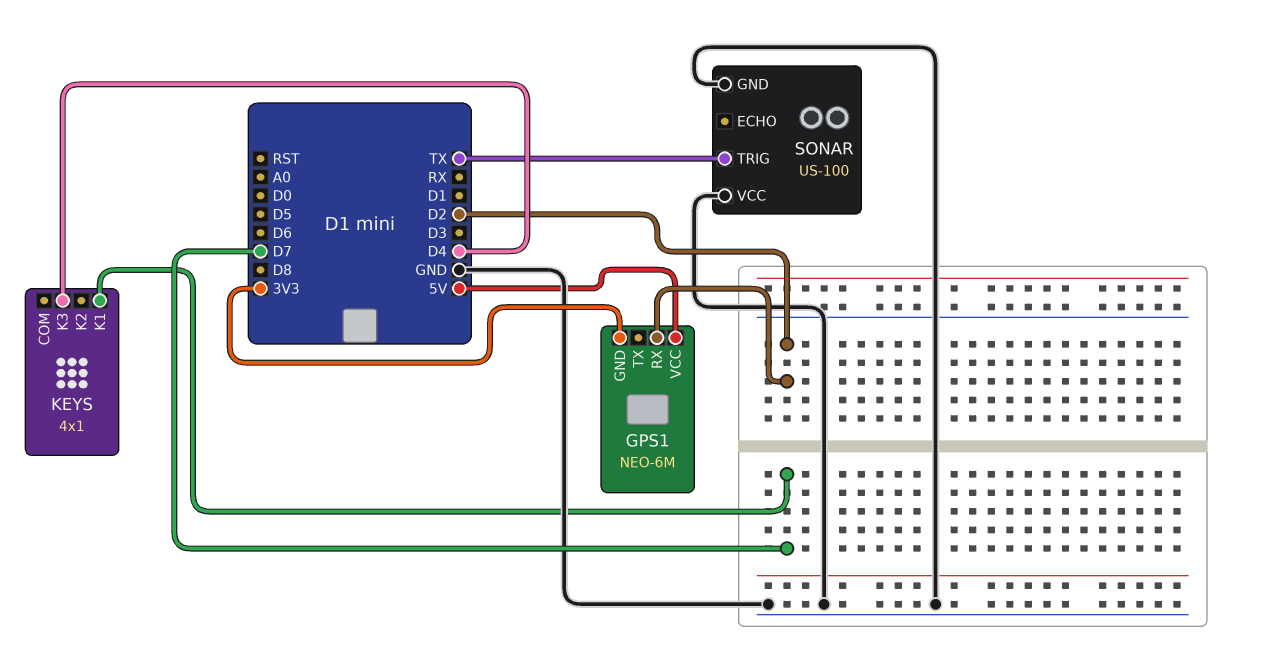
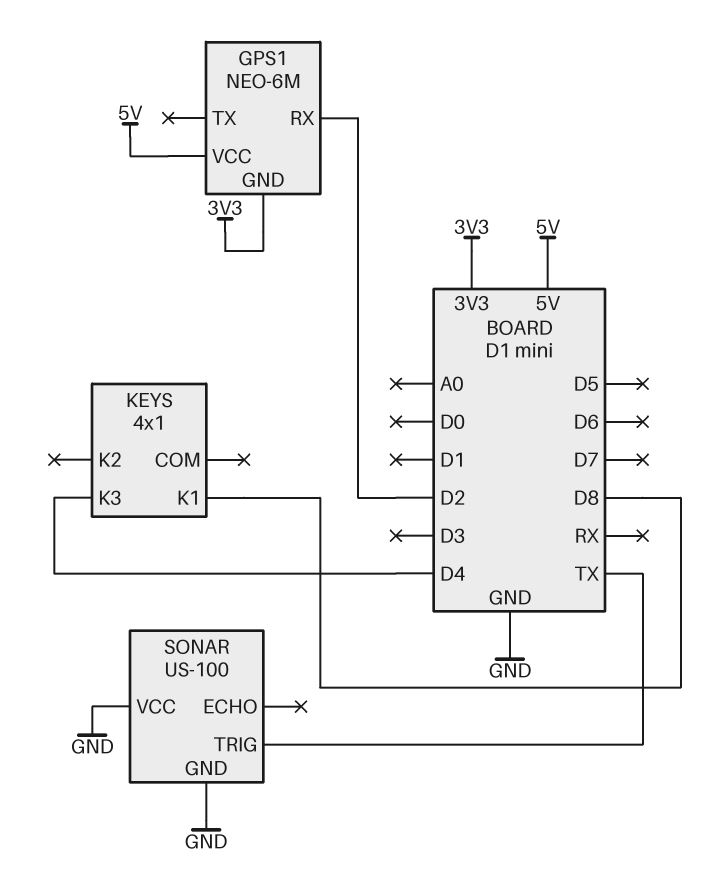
KEYS pin K1: D7 -> D8

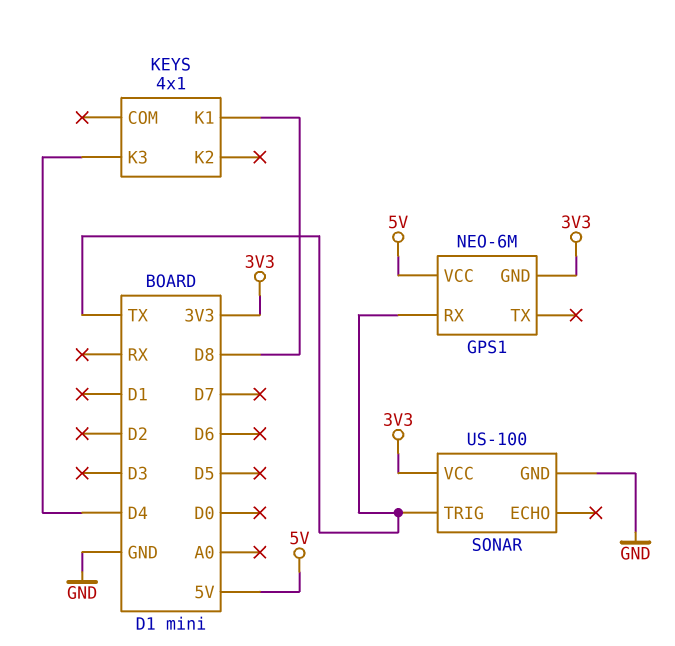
GPS1 pin RX: D2 -> TX
SONAR pin VCC: GND -> 3V3

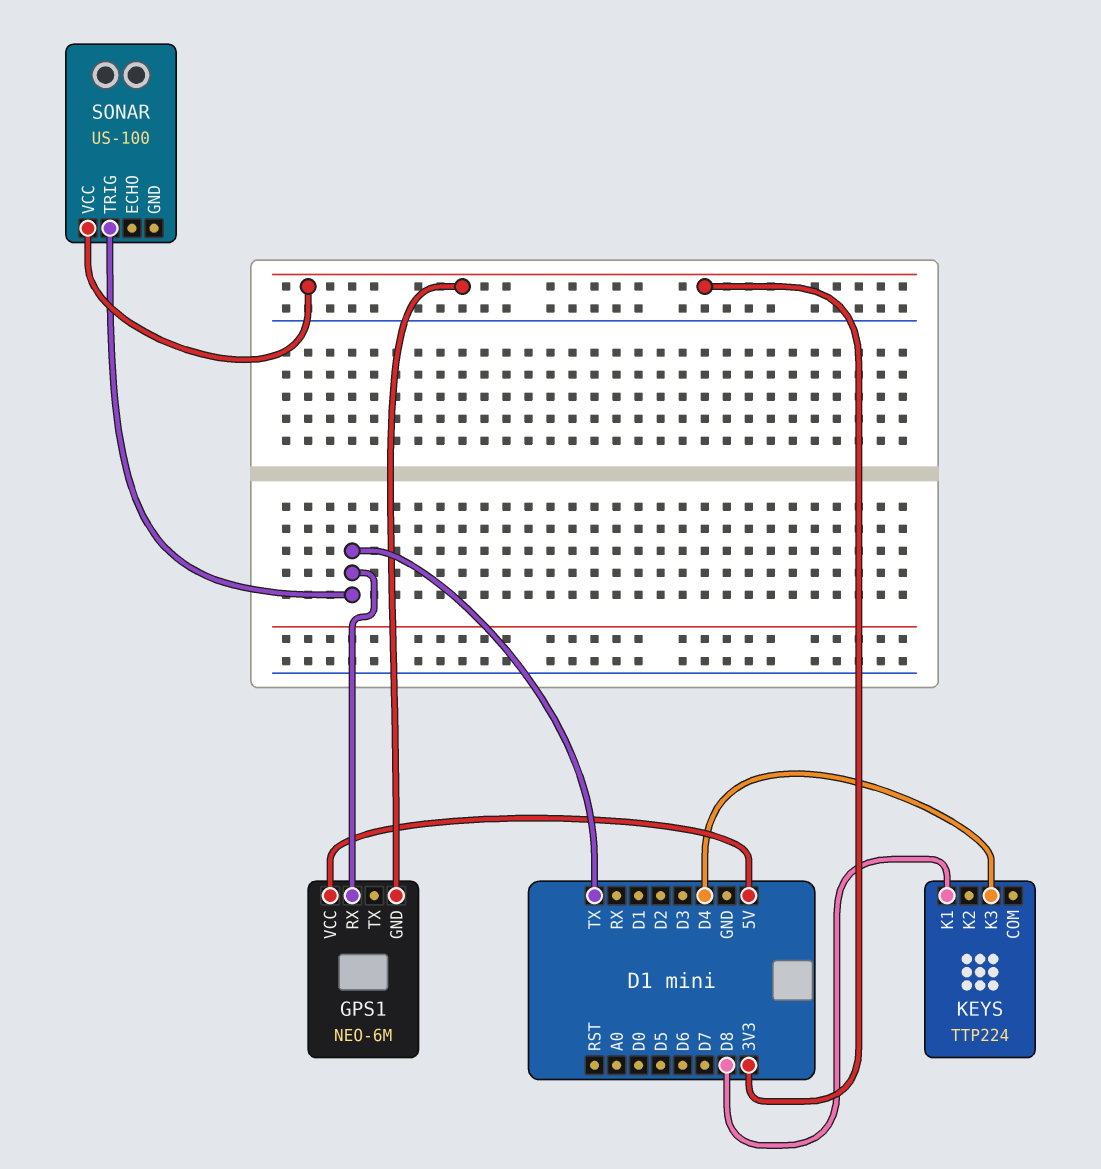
KEYS: 4x1 -> TTP224
SONAR pin GND: GND -> none

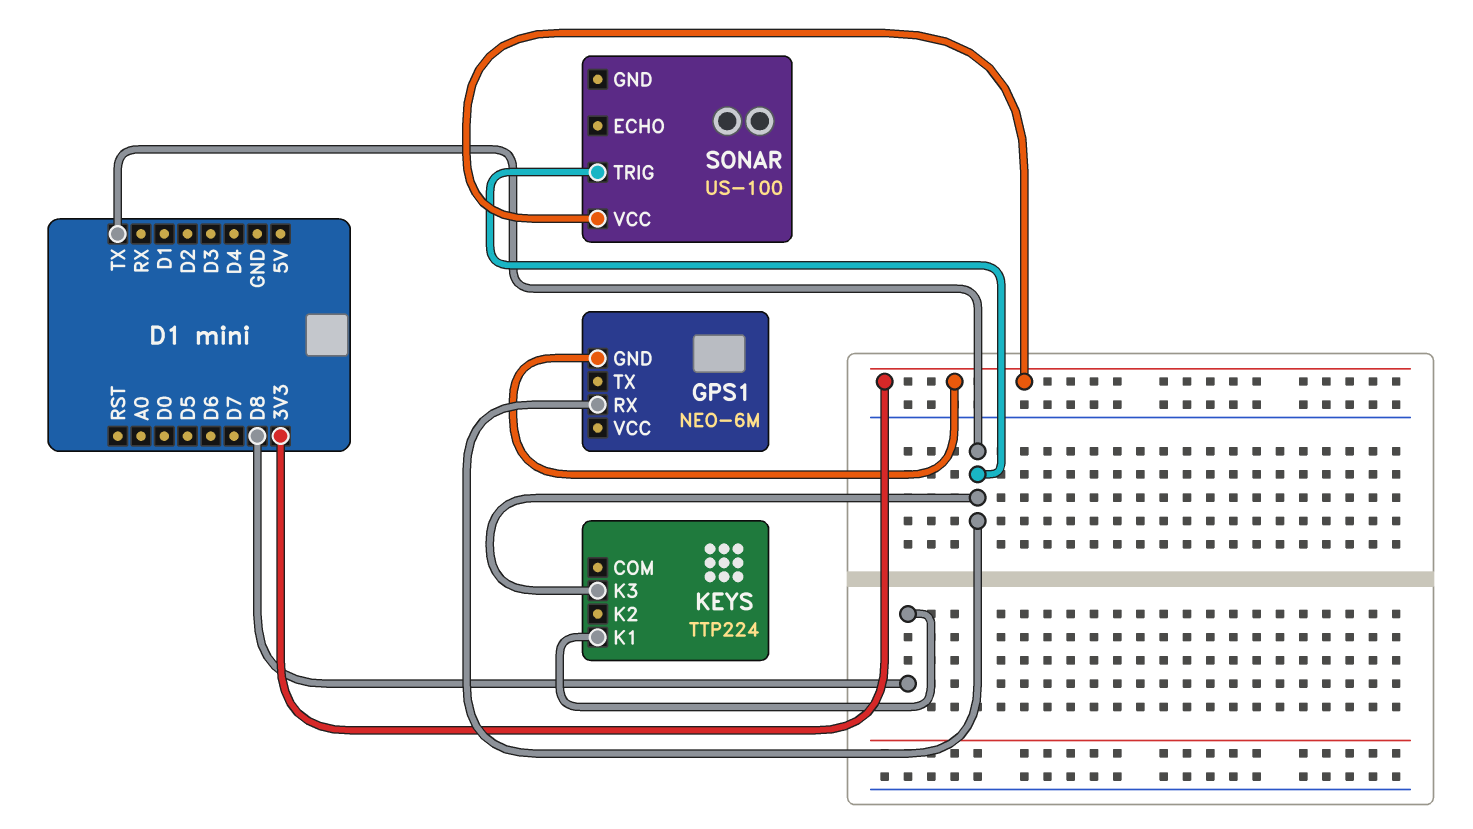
GPS1 pin VCC: 5V -> none
KEYS pin K3: D4 -> TX

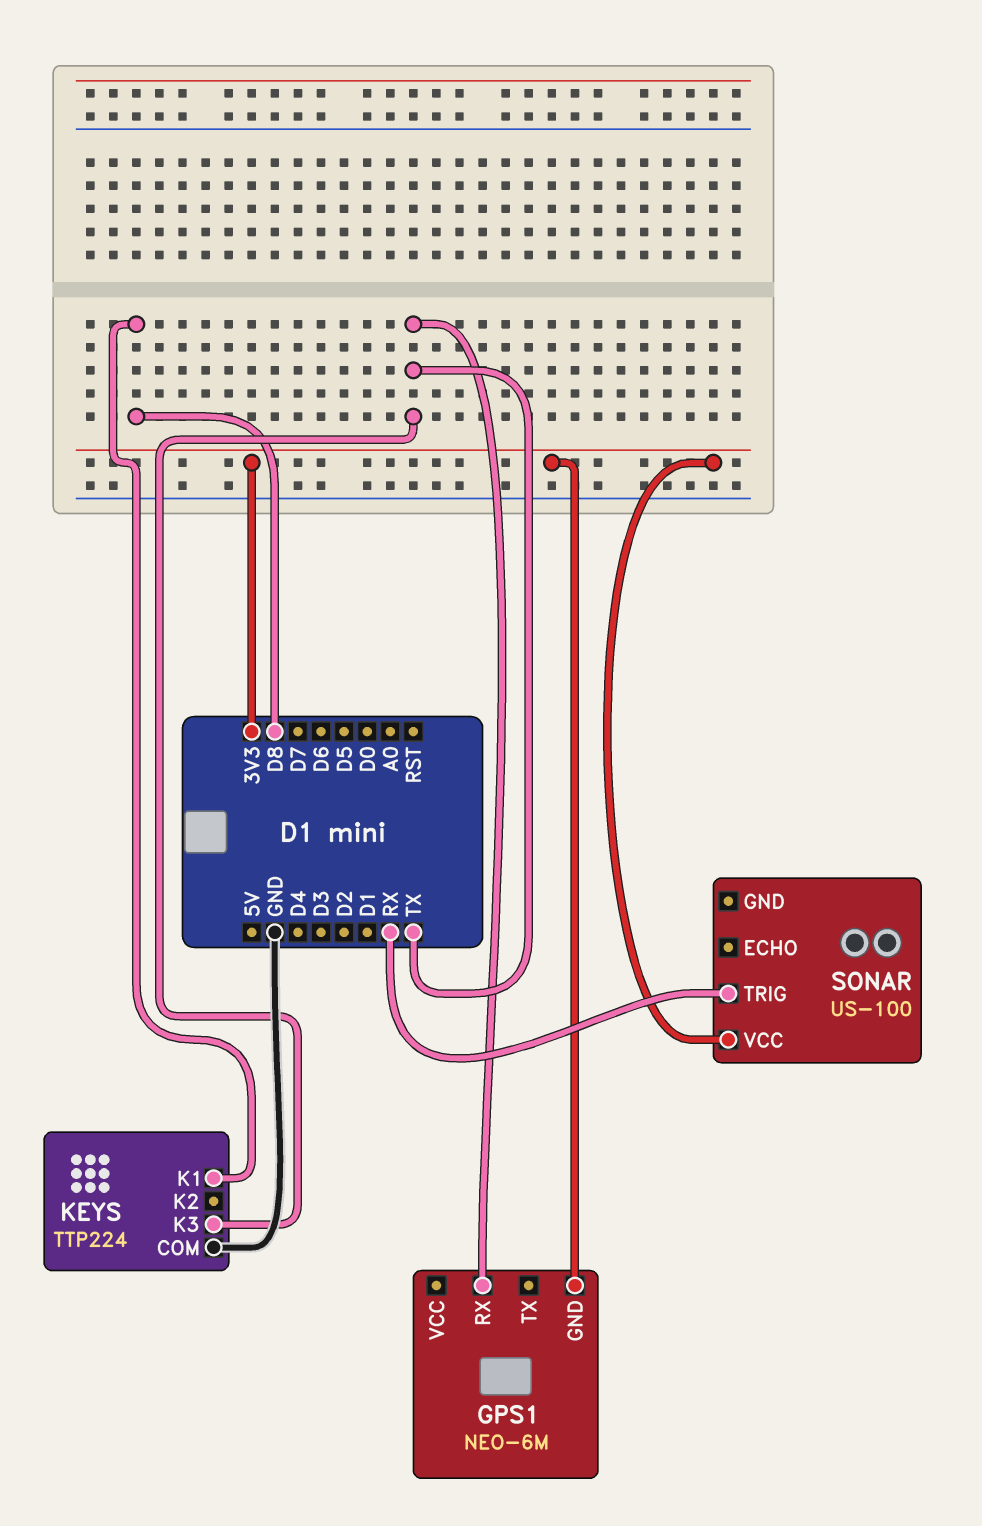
KEYS pin COM: none -> GND
SONAR pin TRIG: TX -> RX

